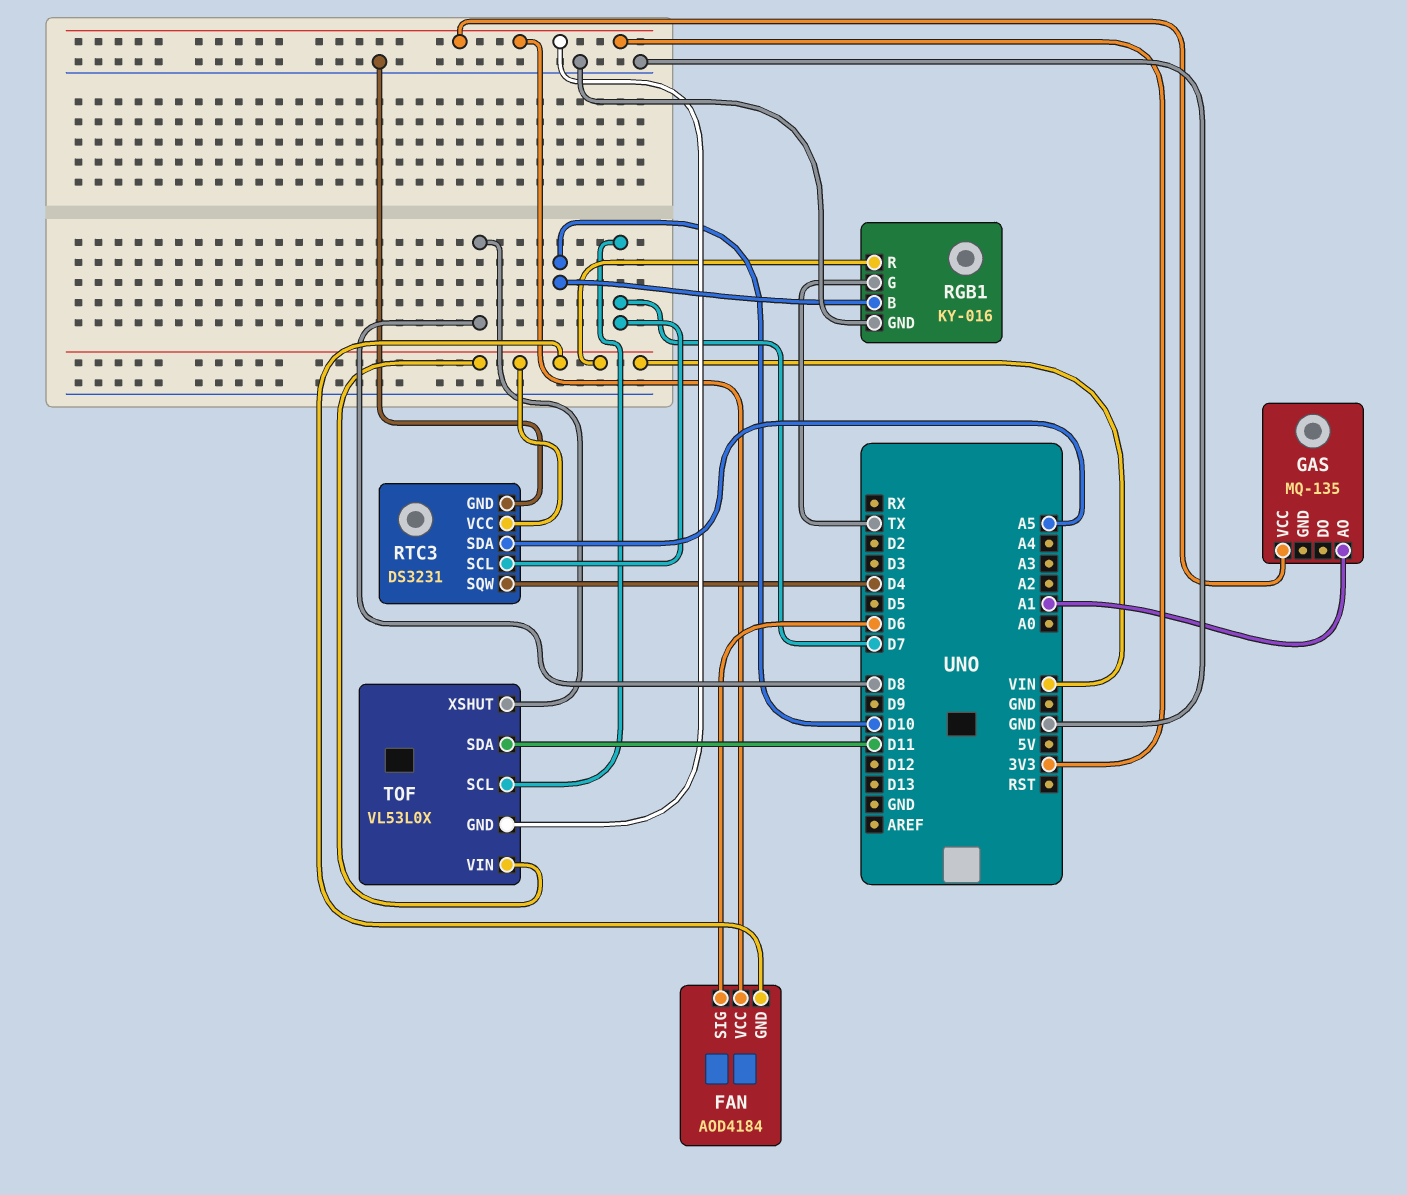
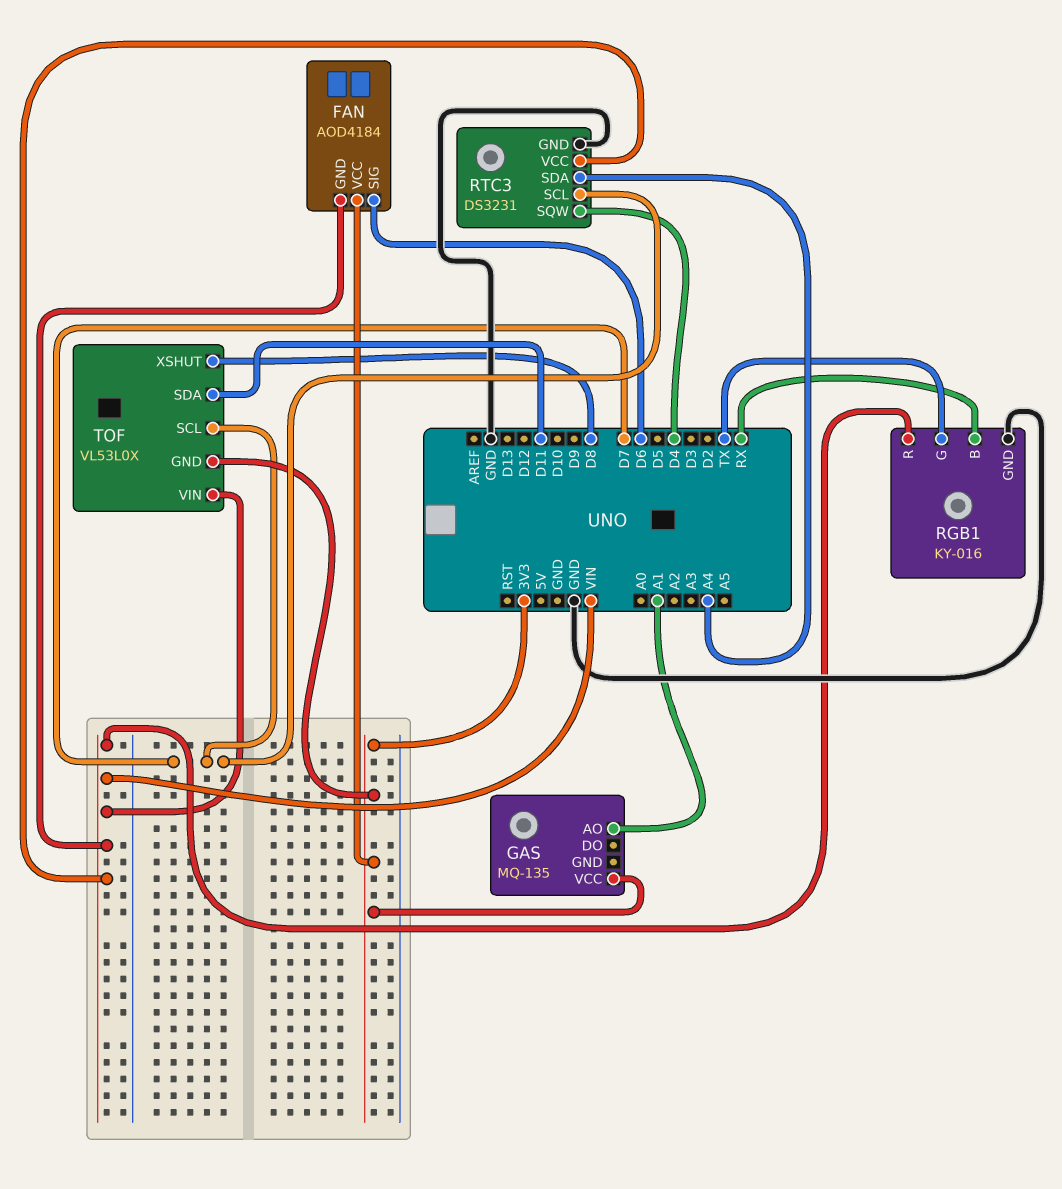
RGB1 pin B: D10 -> RX
RTC3 pin SDA: A5 -> A4

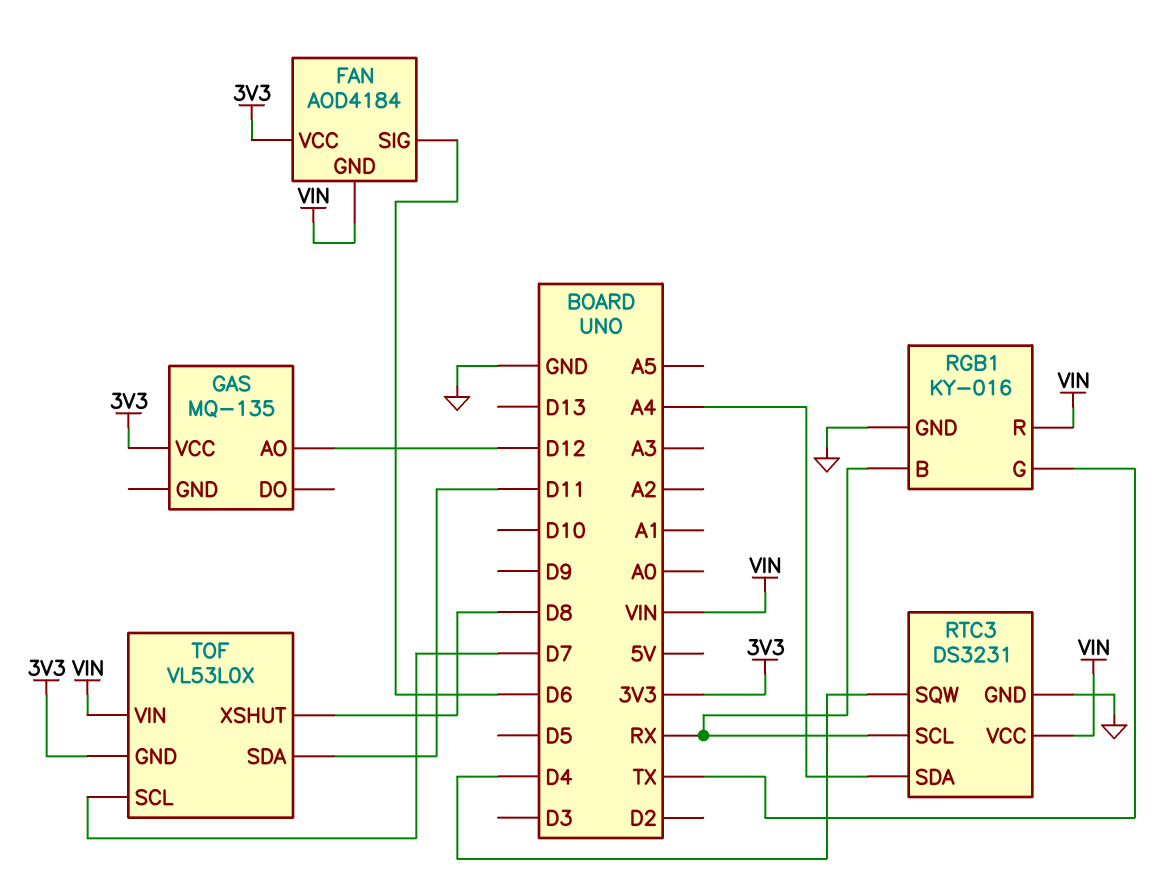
GAS pin AO: A1 -> D12
RTC3 pin SCL: D7 -> RX

